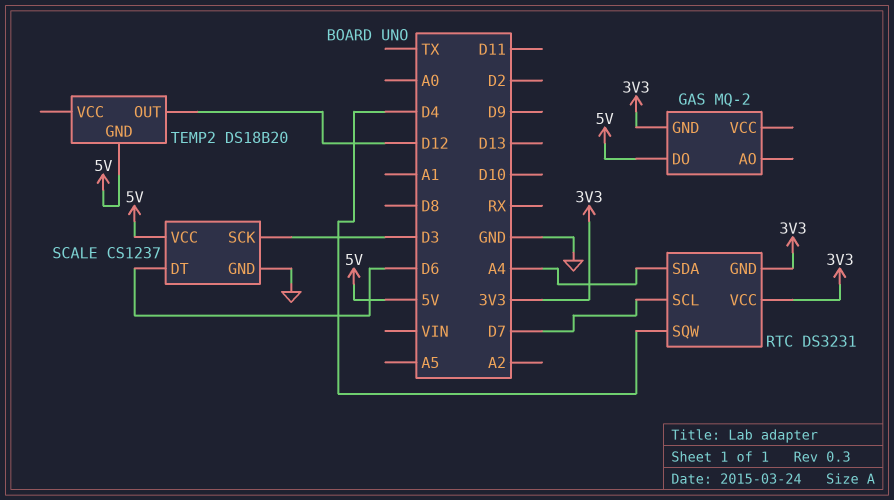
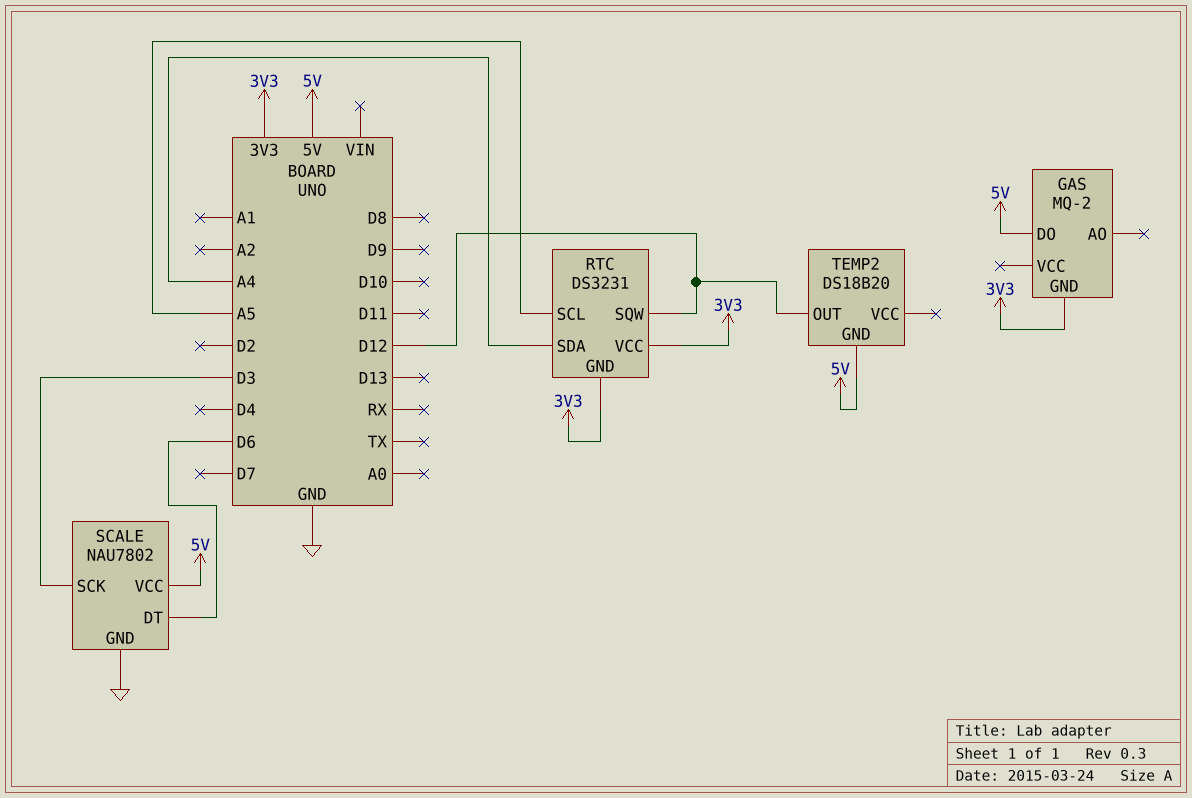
RTC pin SCL: D7 -> A5
RTC pin SQW: D4 -> D12
SCALE: CS1237 -> NAU7802

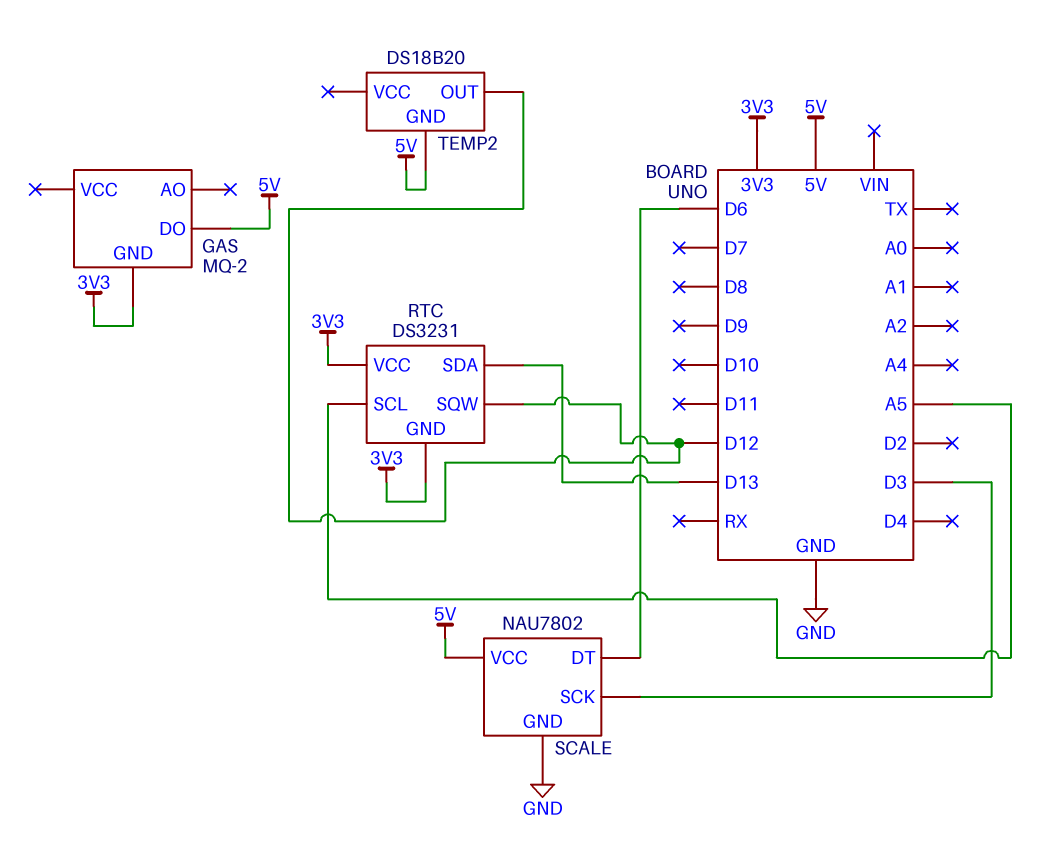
RTC pin SDA: A4 -> D13

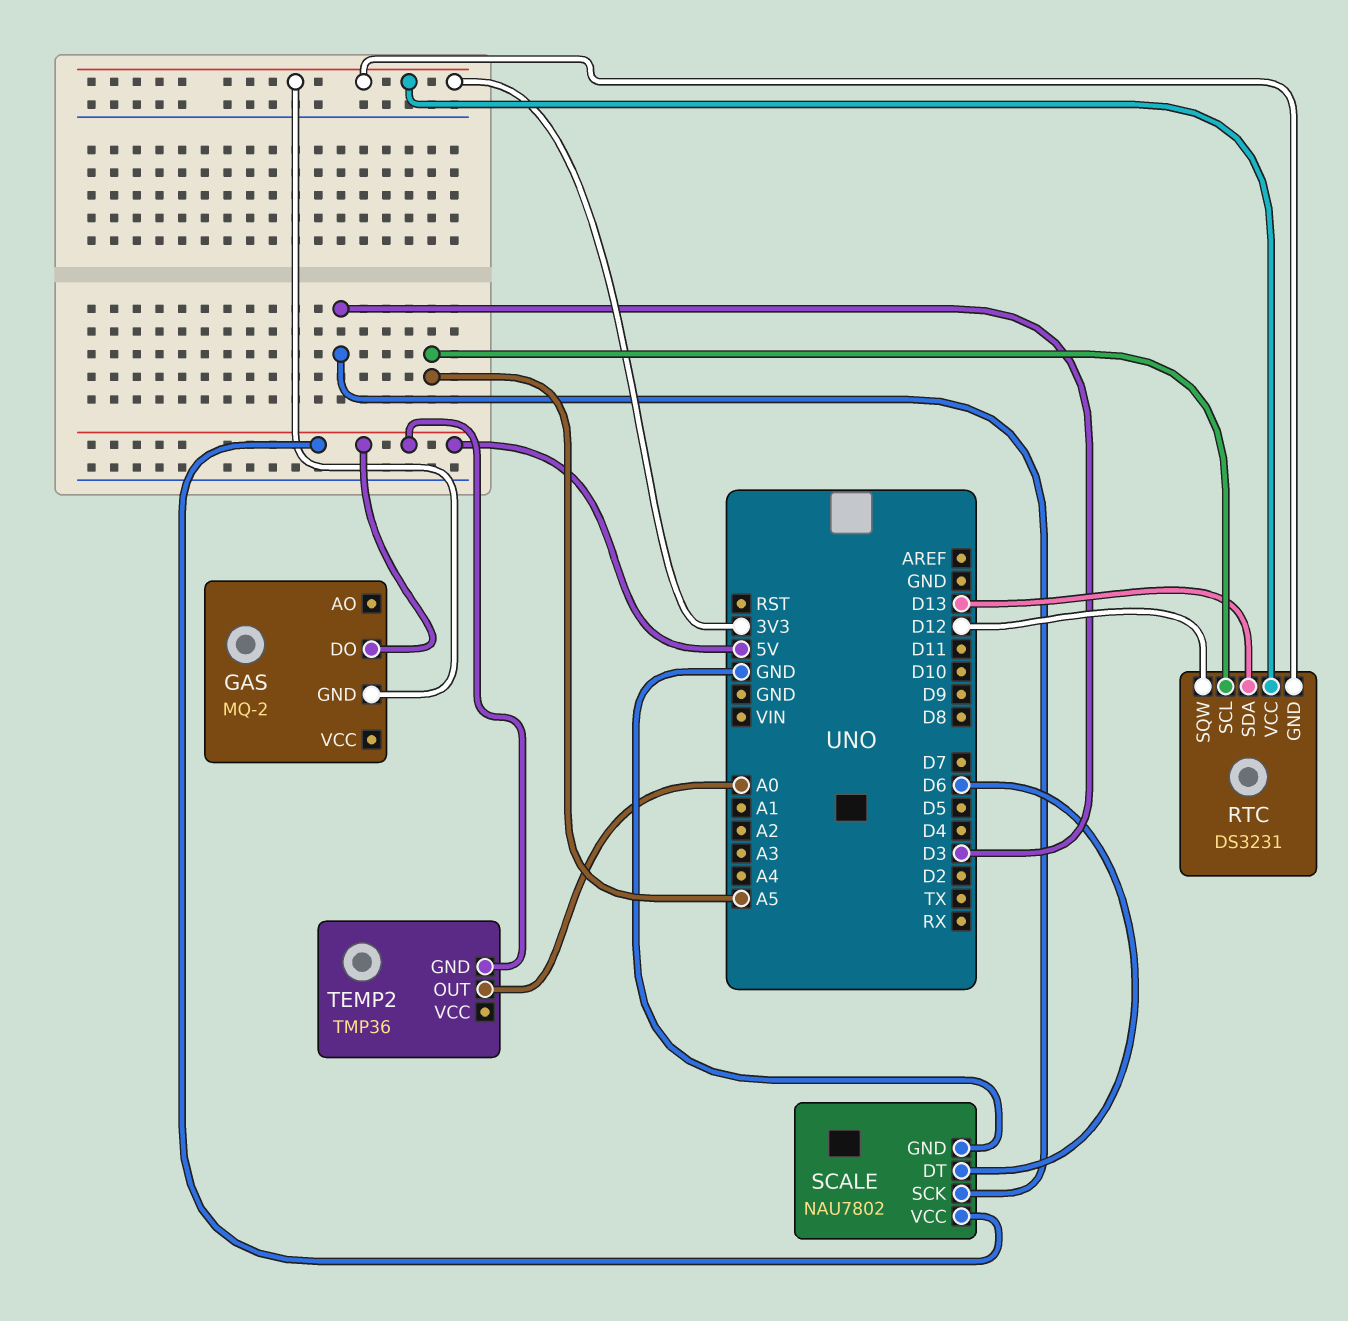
TEMP2: DS18B20 -> TMP36
TEMP2 pin OUT: D12 -> A0

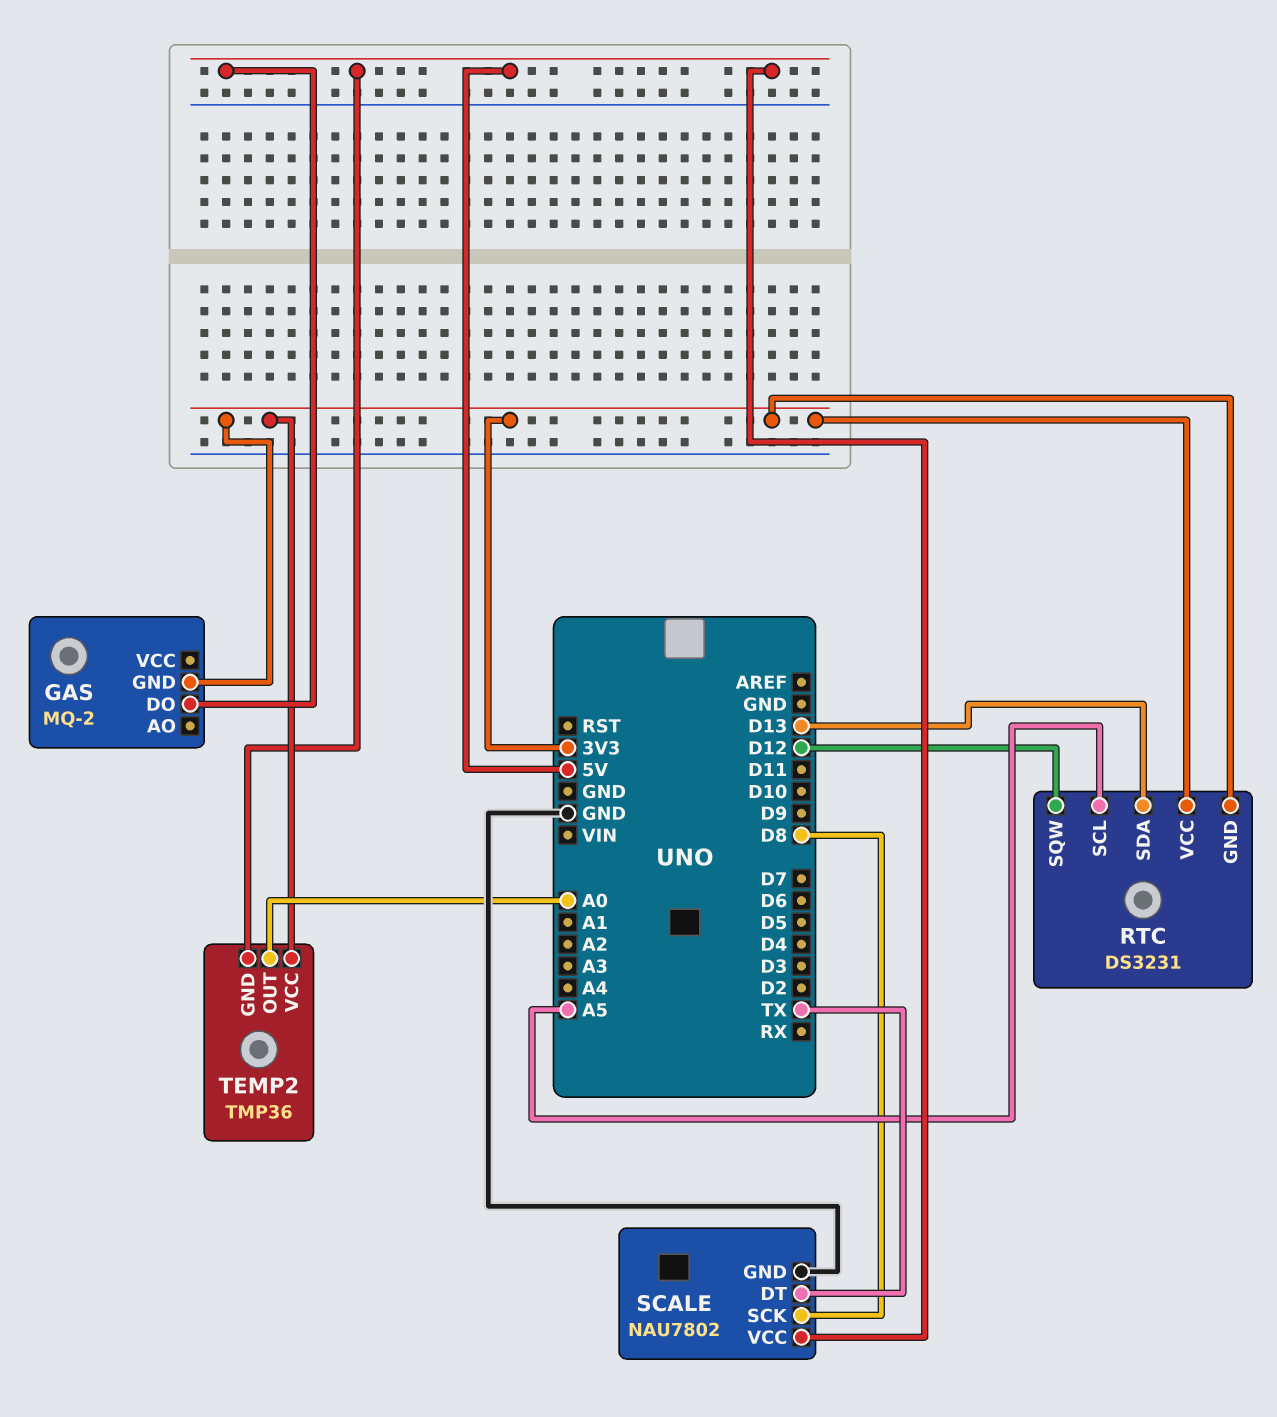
SCALE pin DT: D6 -> TX
SCALE pin SCK: D3 -> D8
TEMP2 pin VCC: none -> 3V3

